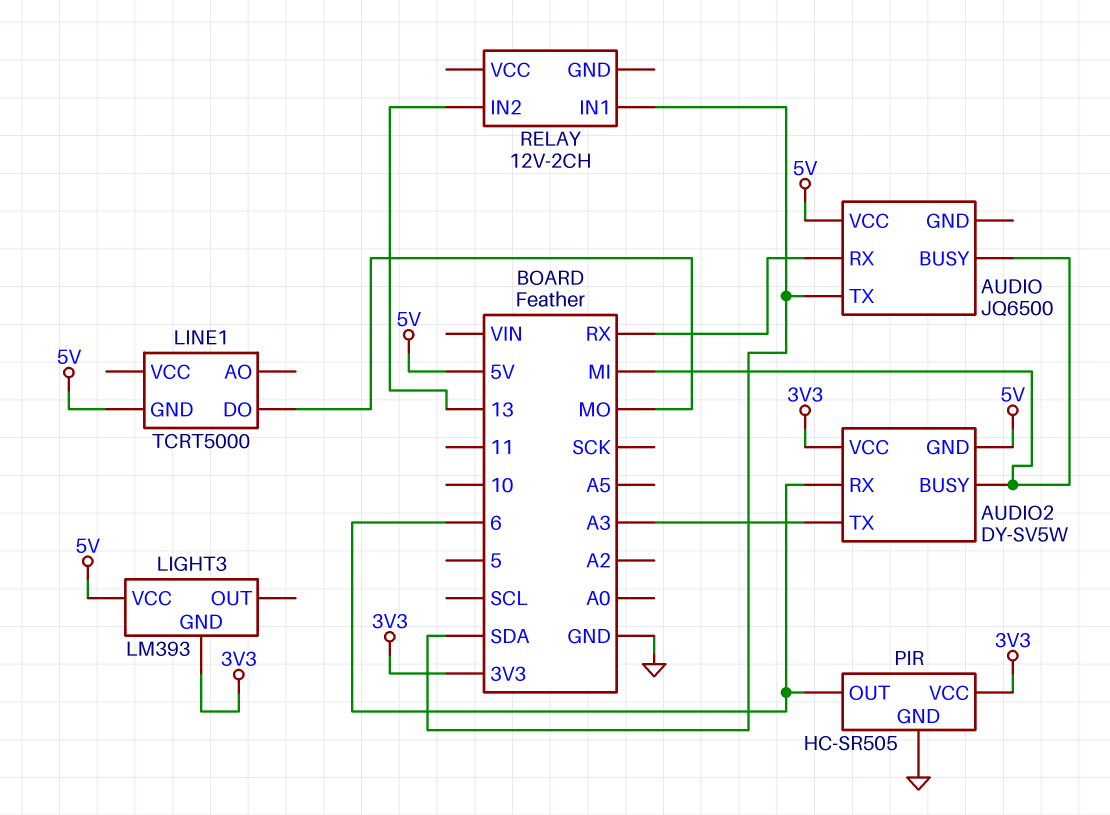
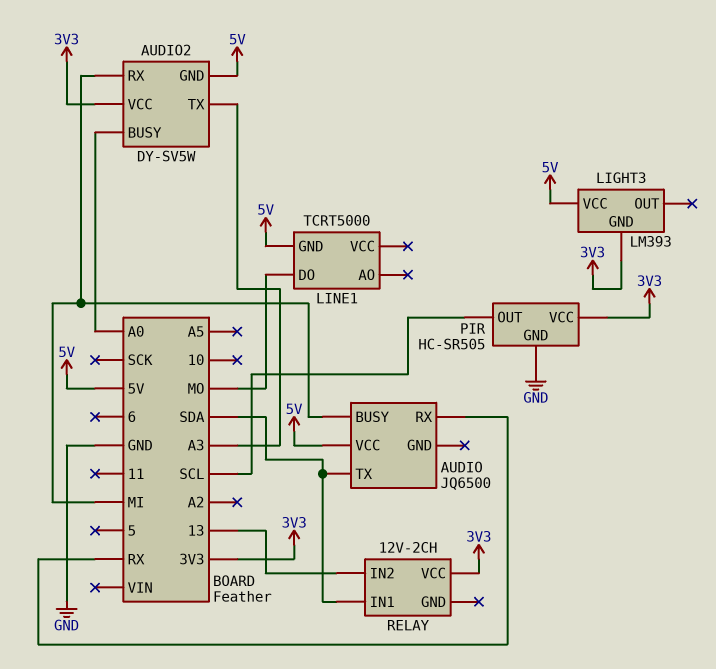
AUDIO2 pin BUSY: MI -> A0
AUDIO2 pin RX: 6 -> MI
PIR pin OUT: 6 -> SCL
RELAY pin VCC: none -> 3V3

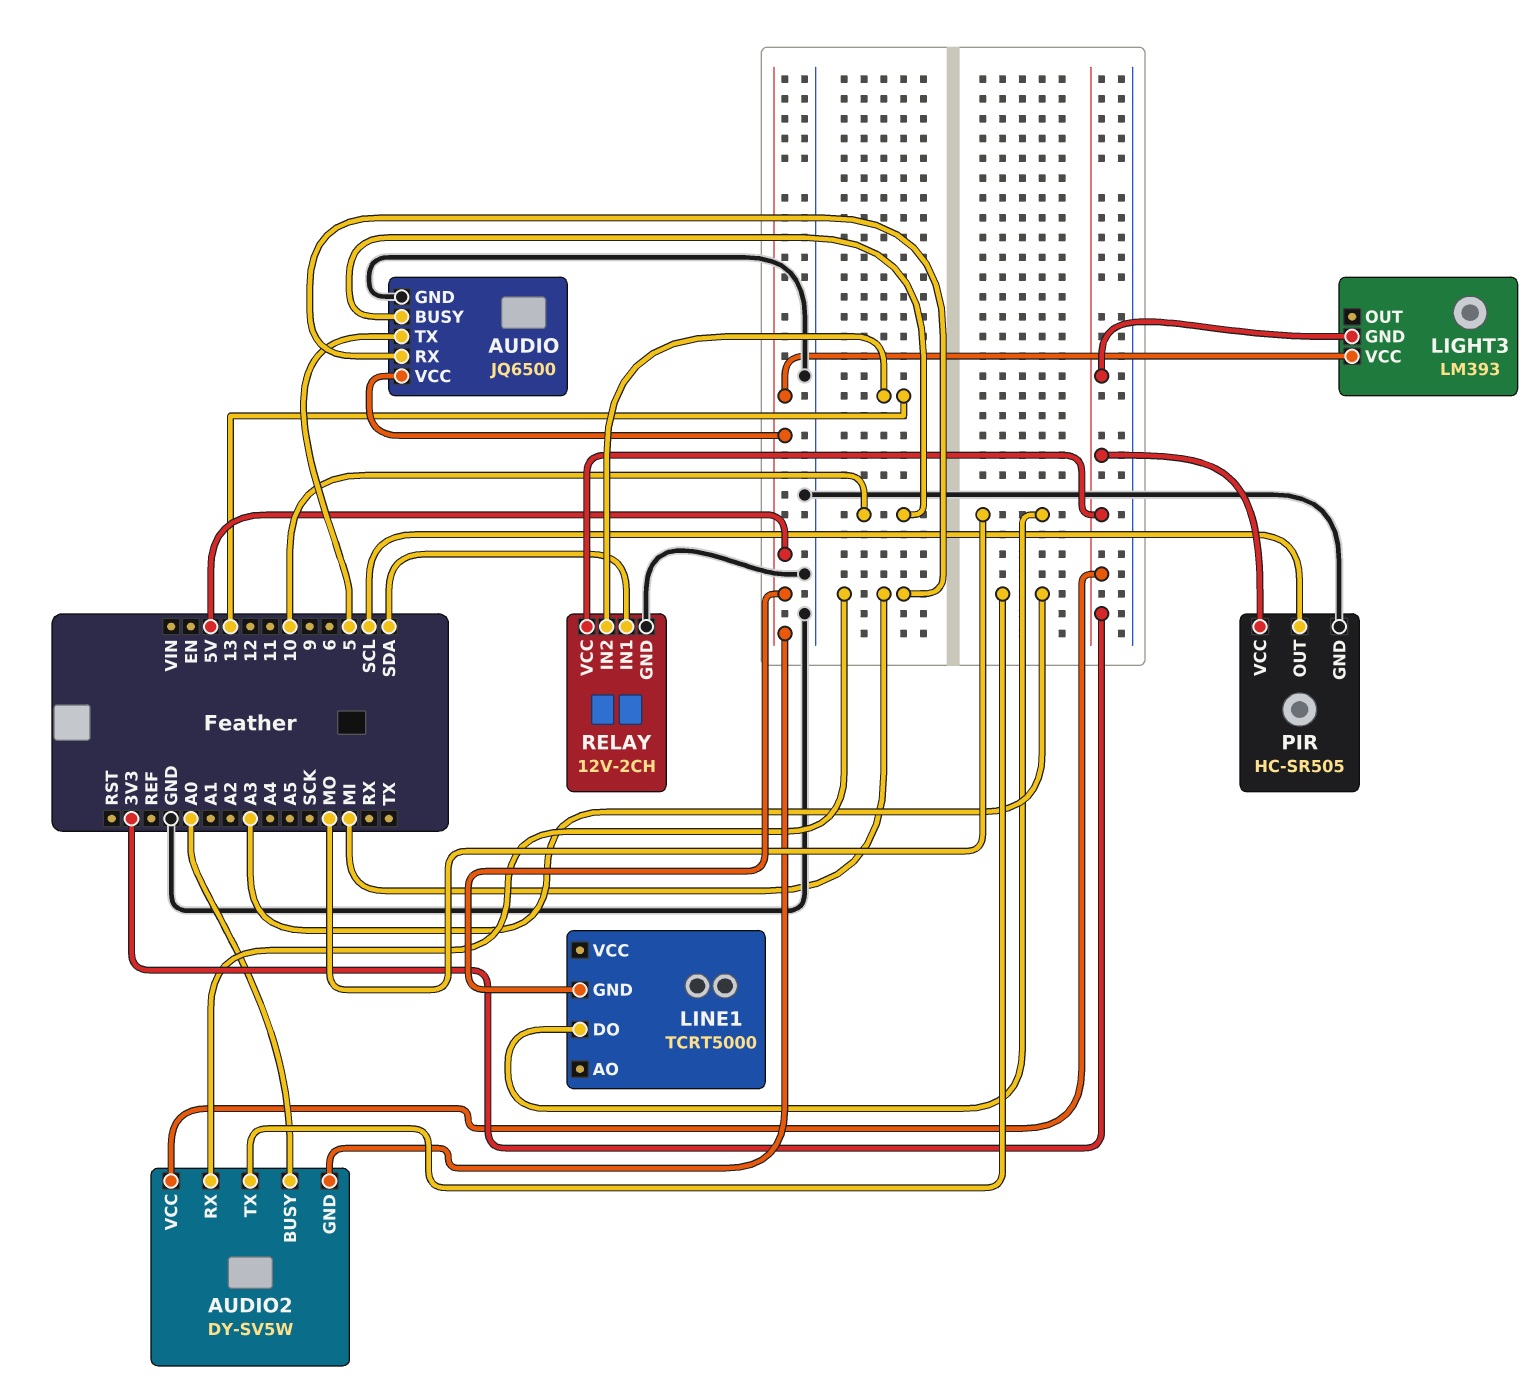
AUDIO pin BUSY: MI -> 10
AUDIO pin GND: none -> GND
AUDIO pin RX: RX -> MI
AUDIO pin TX: SDA -> 5
RELAY pin GND: none -> GND

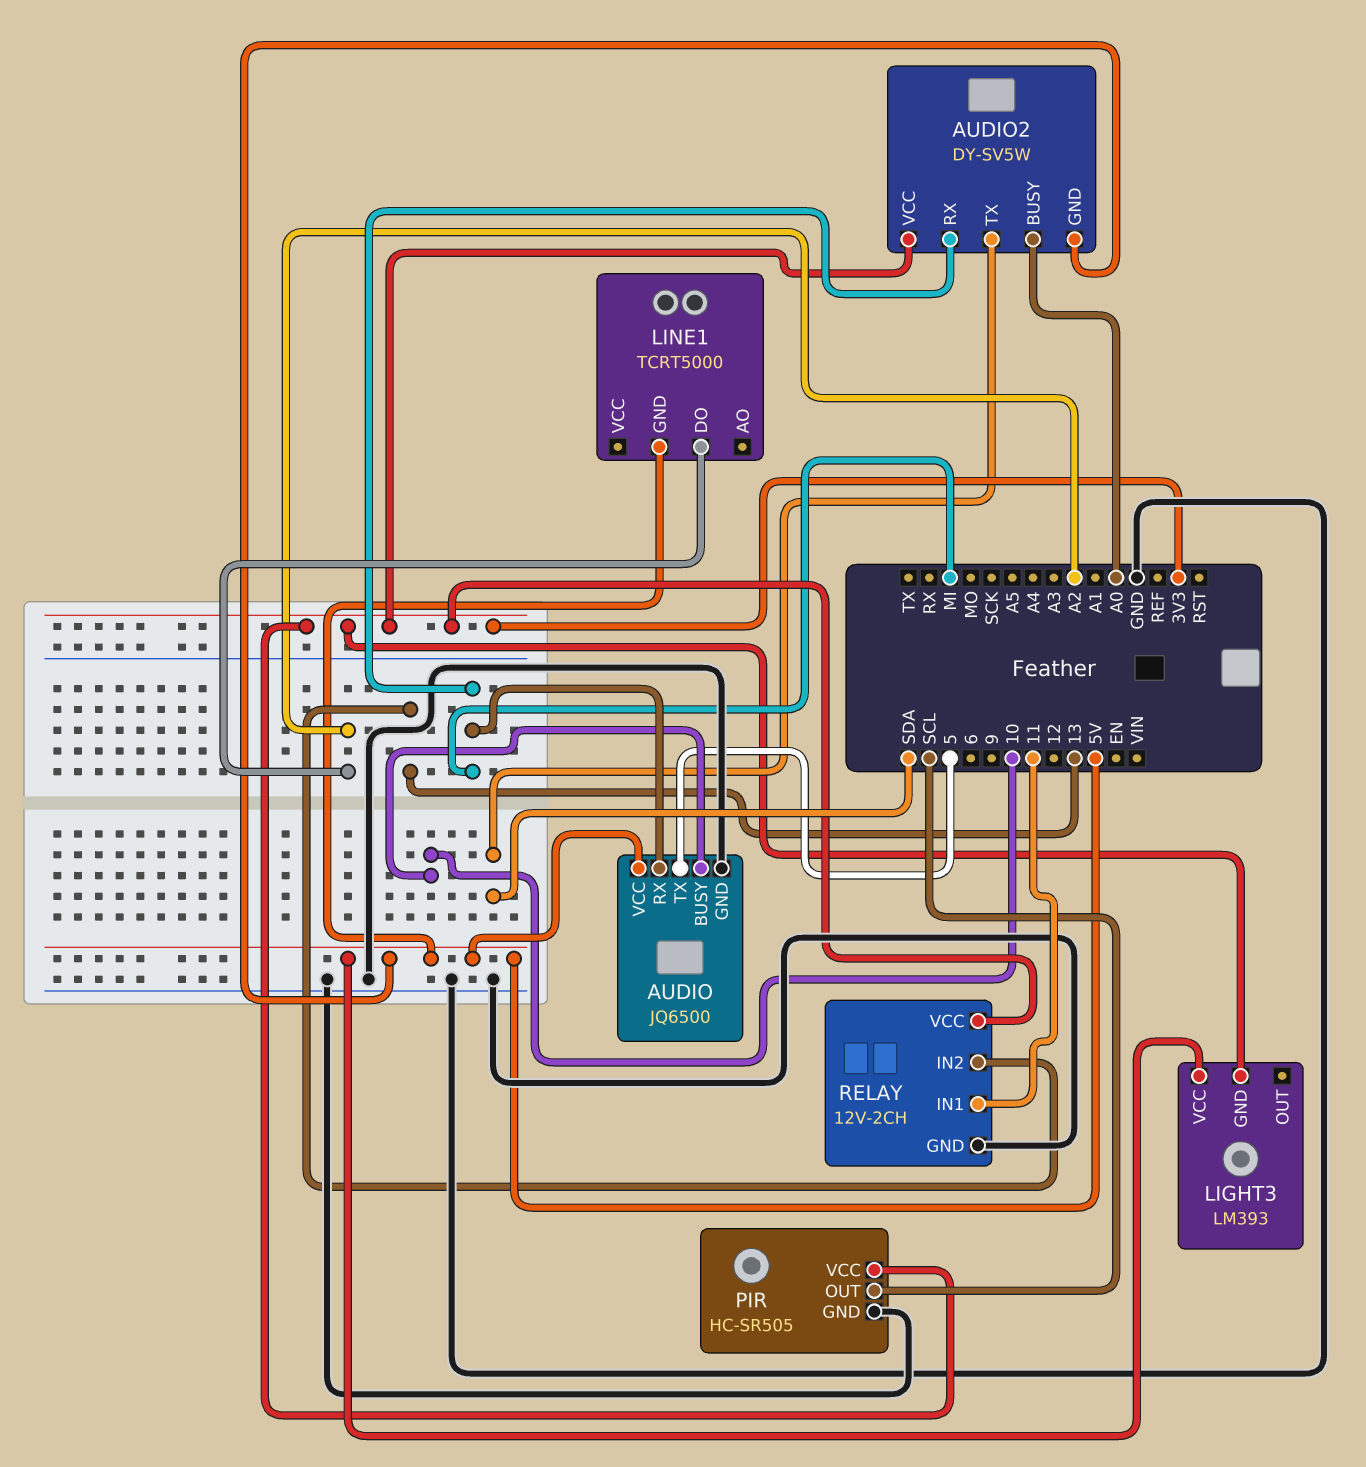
AUDIO2 pin TX: A3 -> SDA
LINE1 pin DO: MO -> A2
RELAY pin IN1: SDA -> 11

